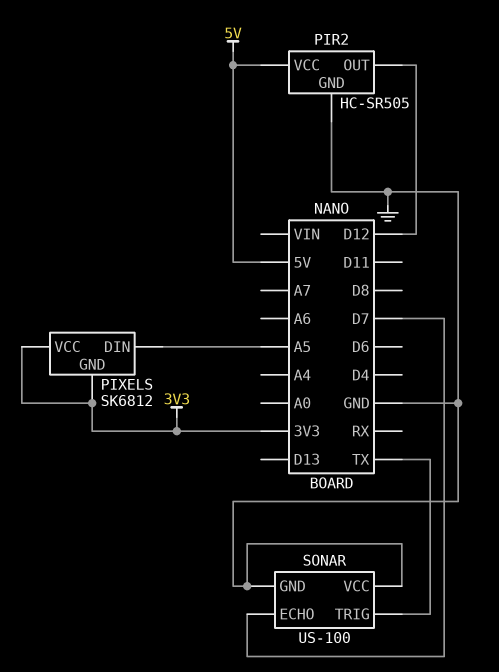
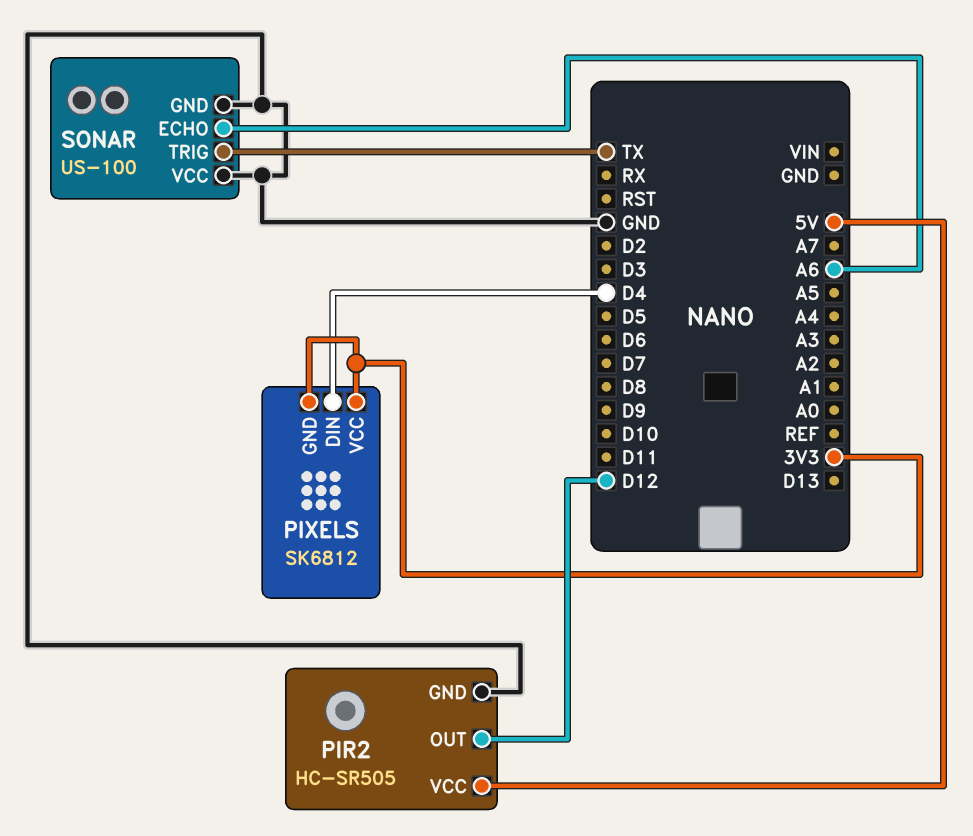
PIXELS pin DIN: A5 -> D4
SONAR pin ECHO: D7 -> A6

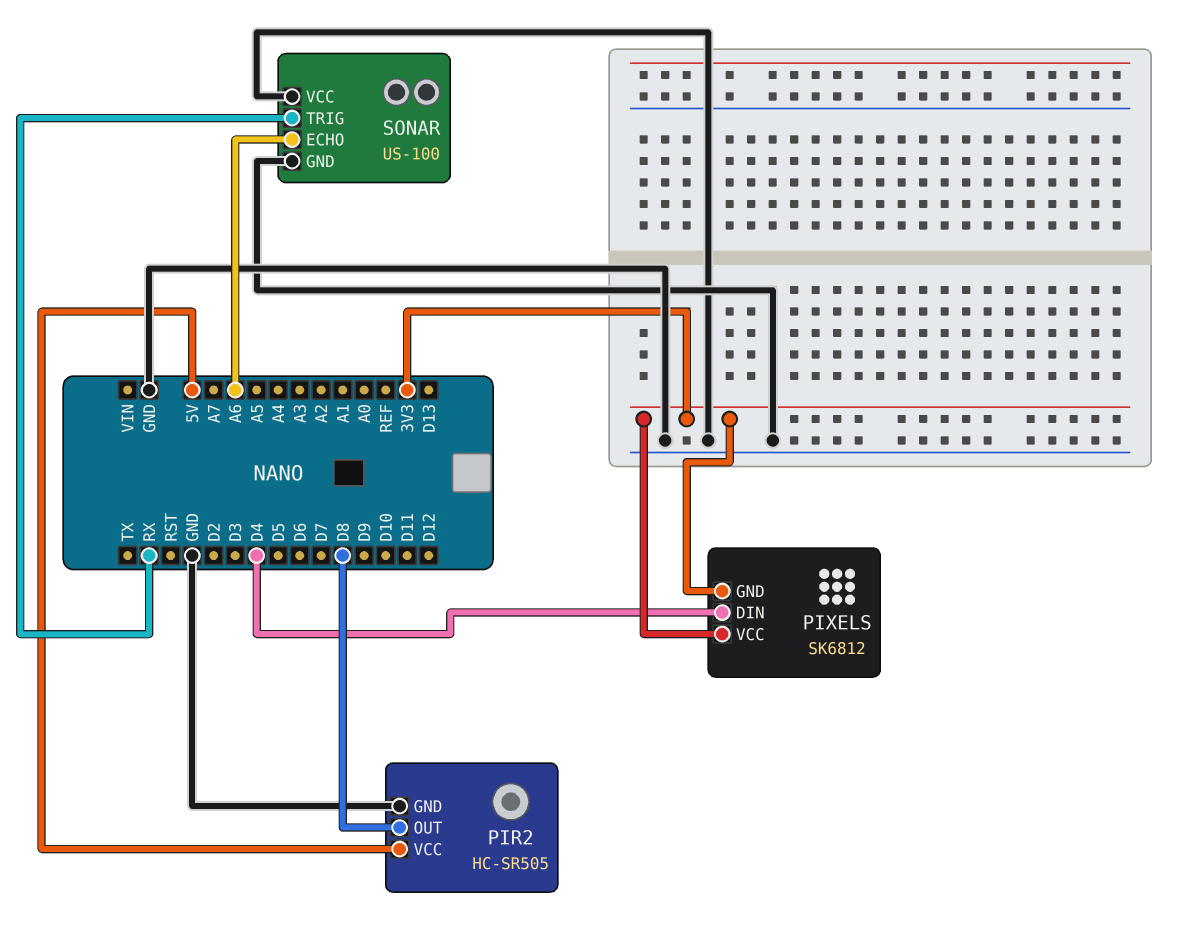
PIR2 pin OUT: D12 -> D8
SONAR pin TRIG: TX -> RX

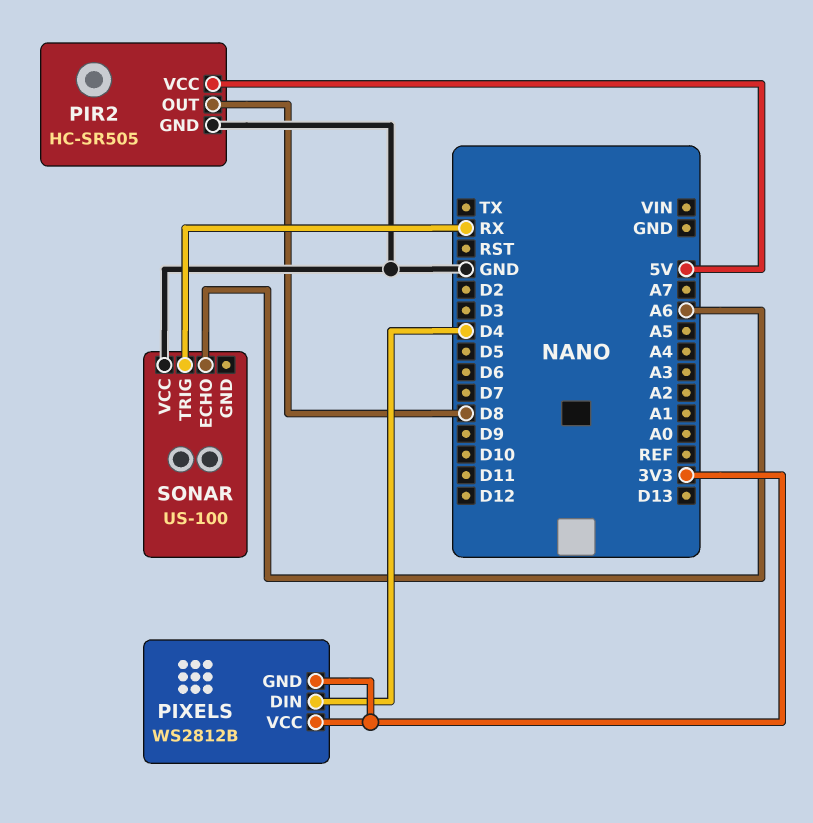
PIXELS: SK6812 -> WS2812B
SONAR pin GND: GND -> none

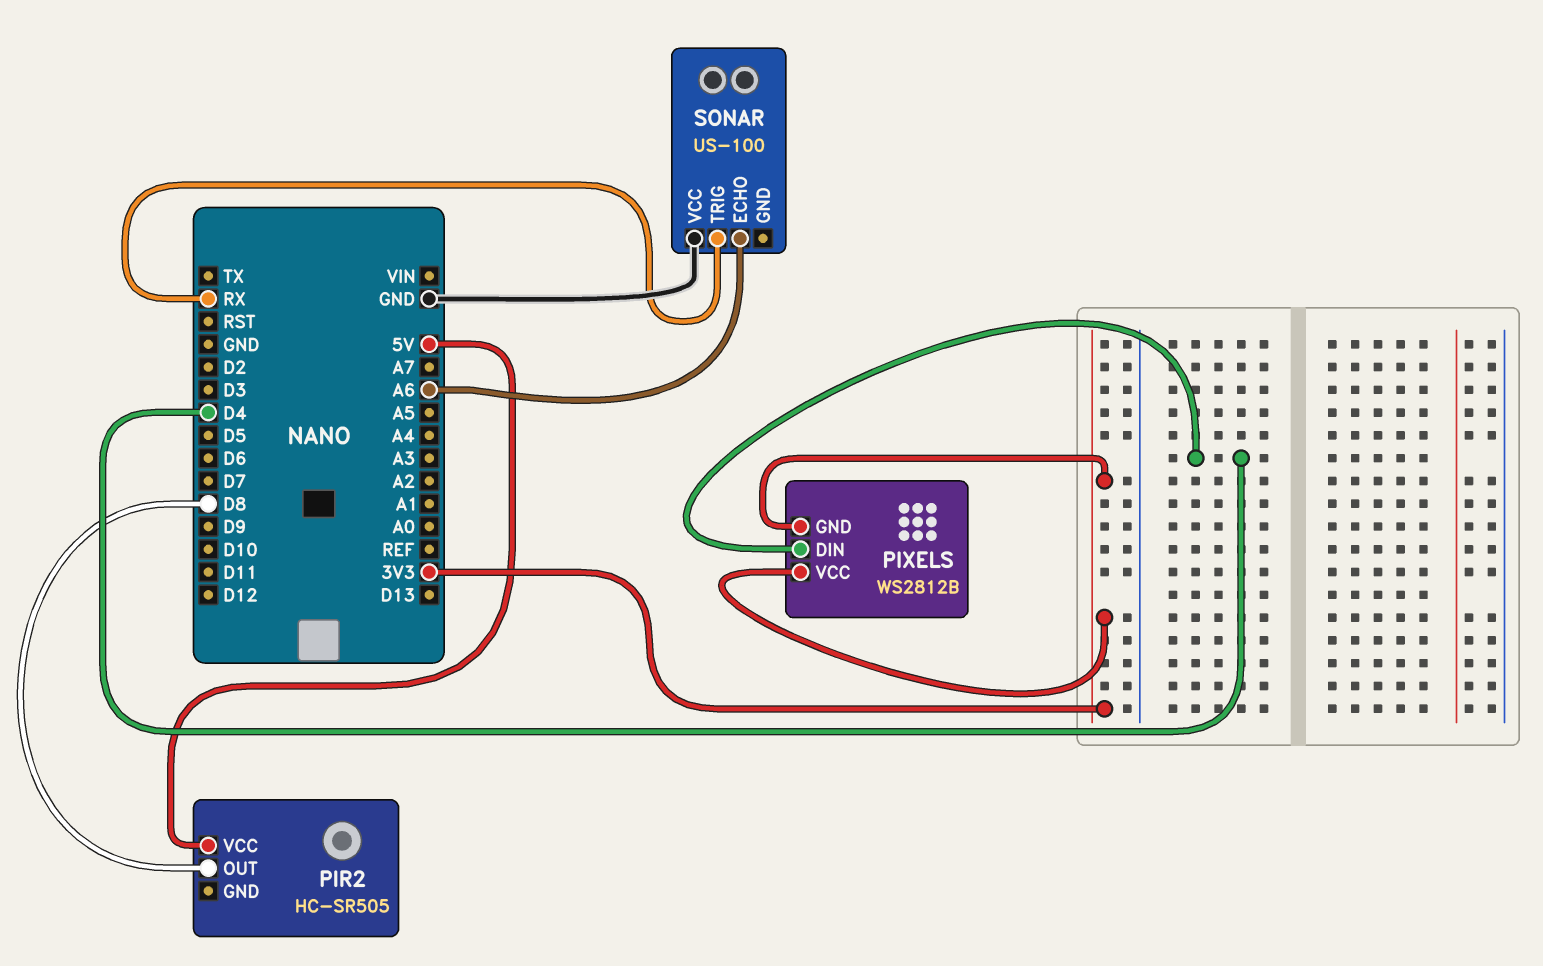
PIR2 pin GND: GND -> none

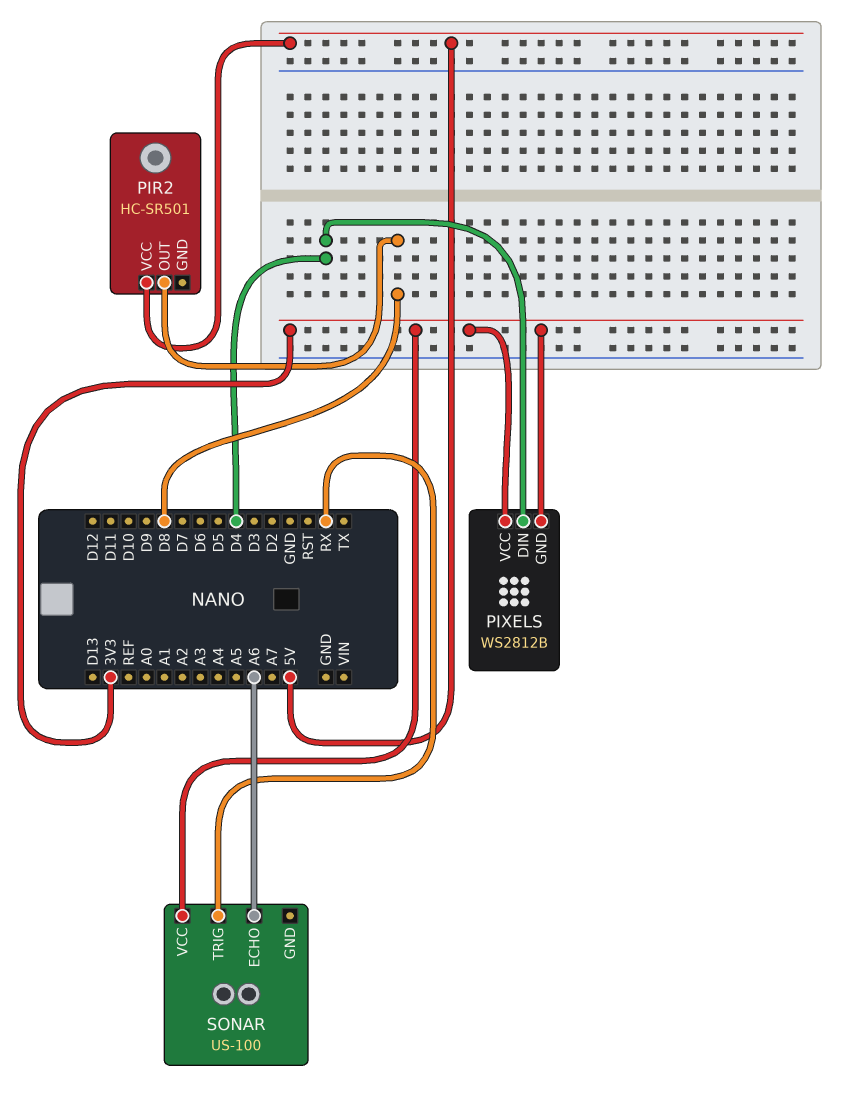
PIR2: HC-SR505 -> HC-SR501
SONAR pin VCC: GND -> 3V3

